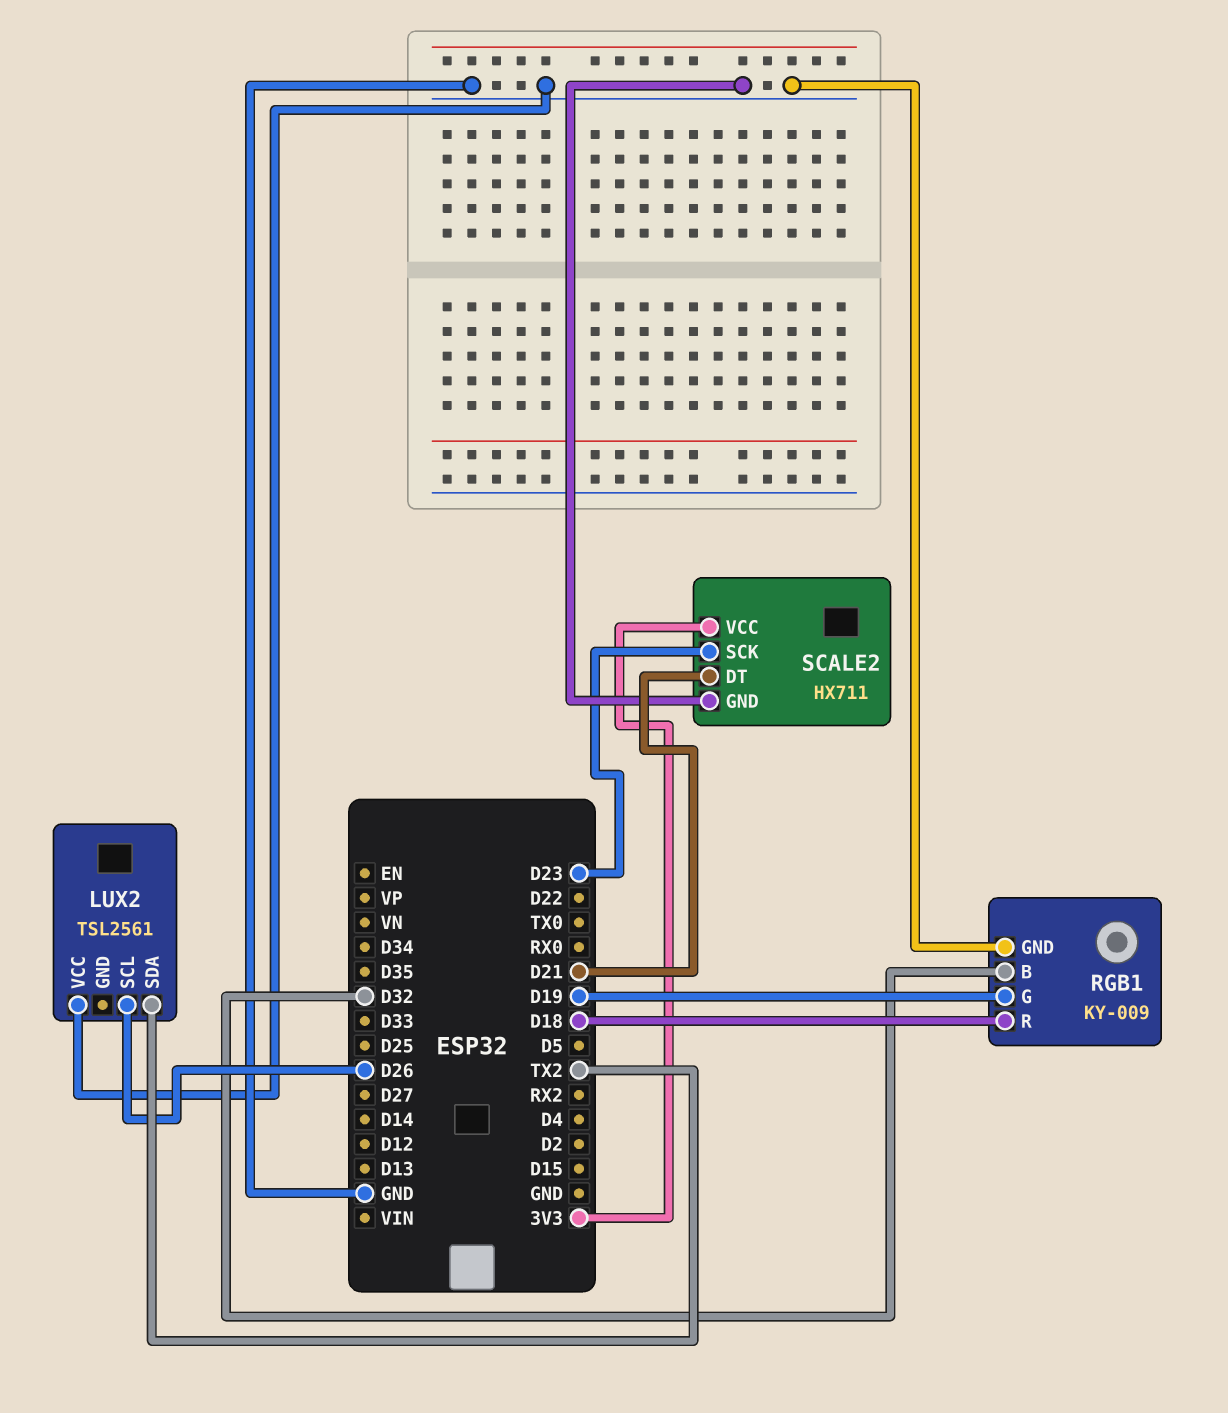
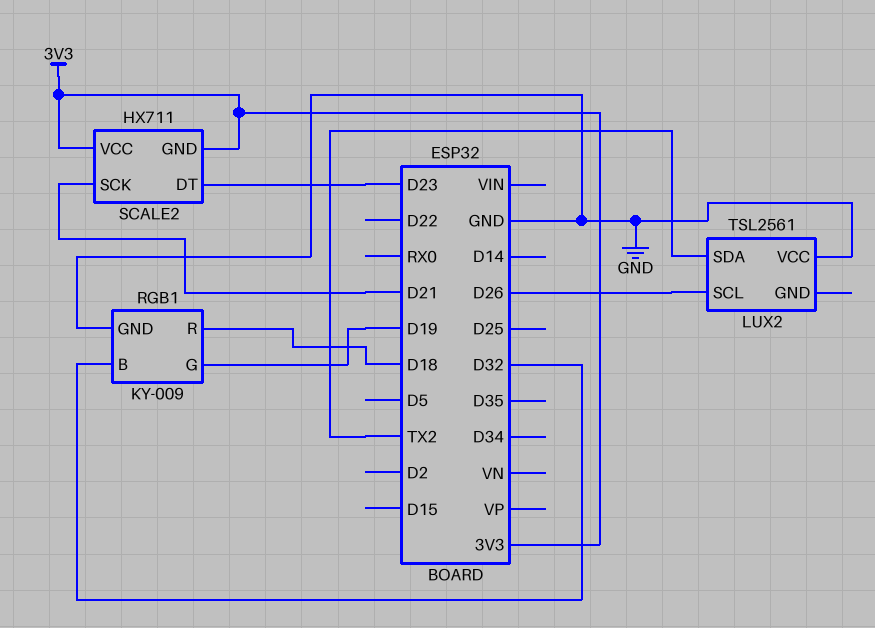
SCALE2 pin DT: D21 -> D23
SCALE2 pin GND: GND -> 3V3
SCALE2 pin SCK: D23 -> D21

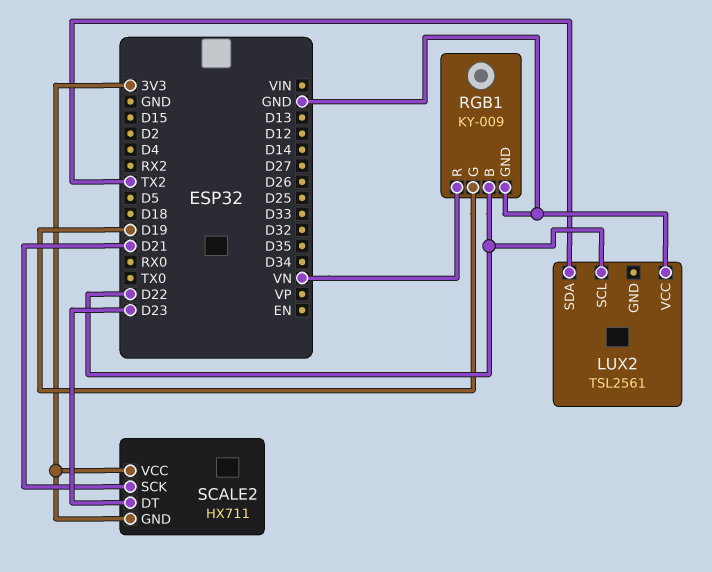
LUX2 pin SCL: D26 -> D22
RGB1 pin B: D32 -> D22
RGB1 pin R: D18 -> VN

